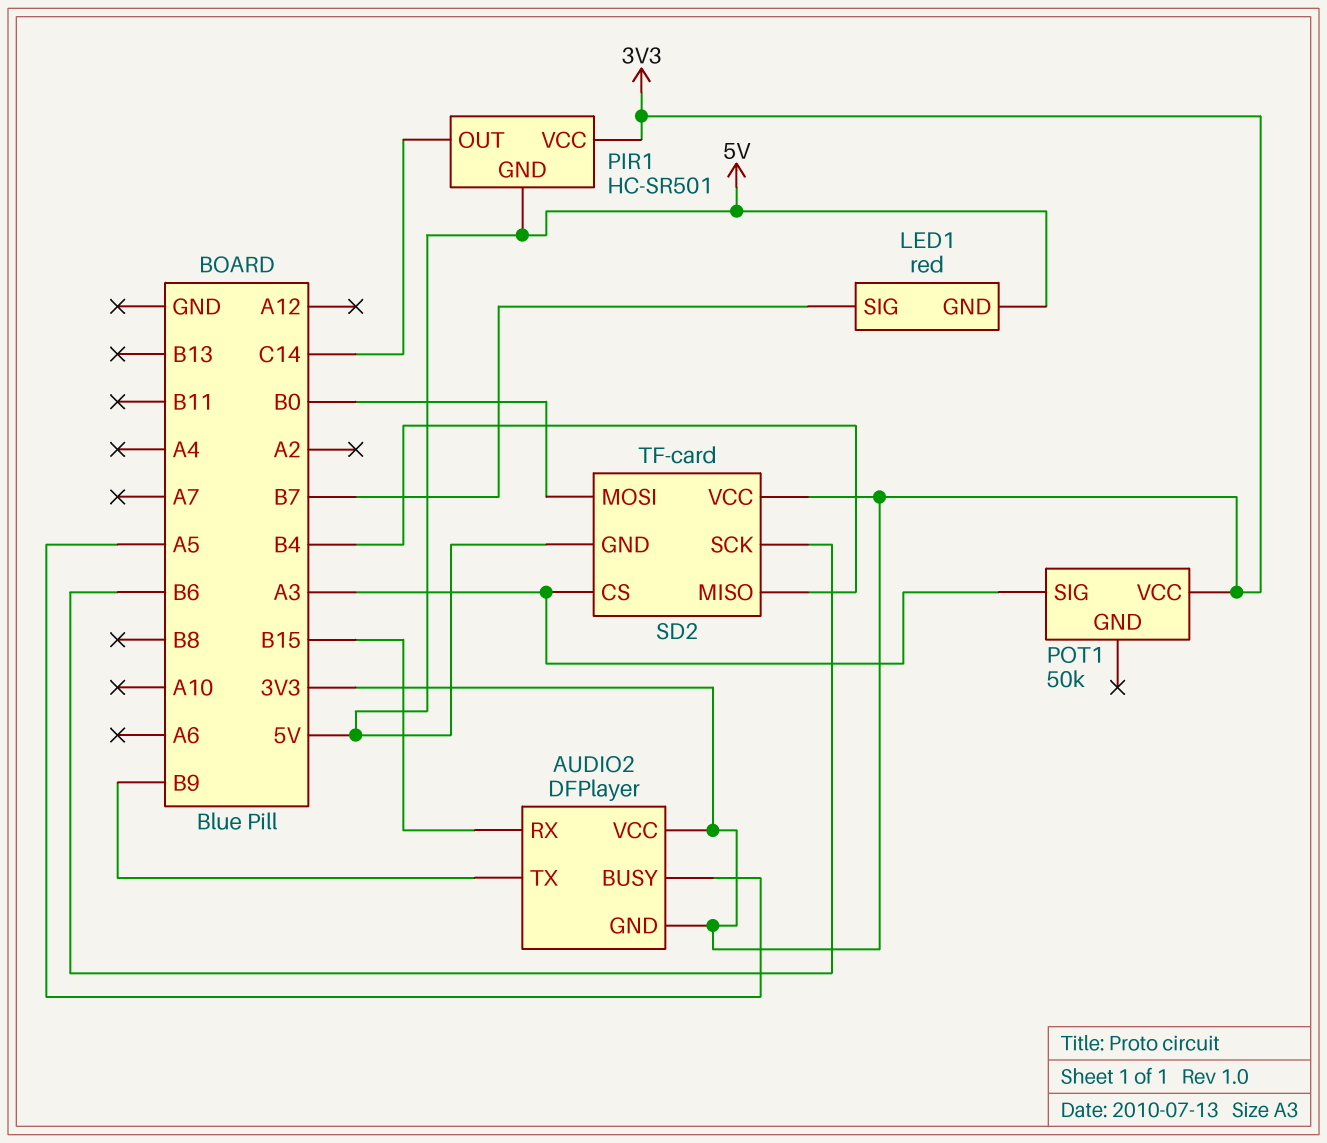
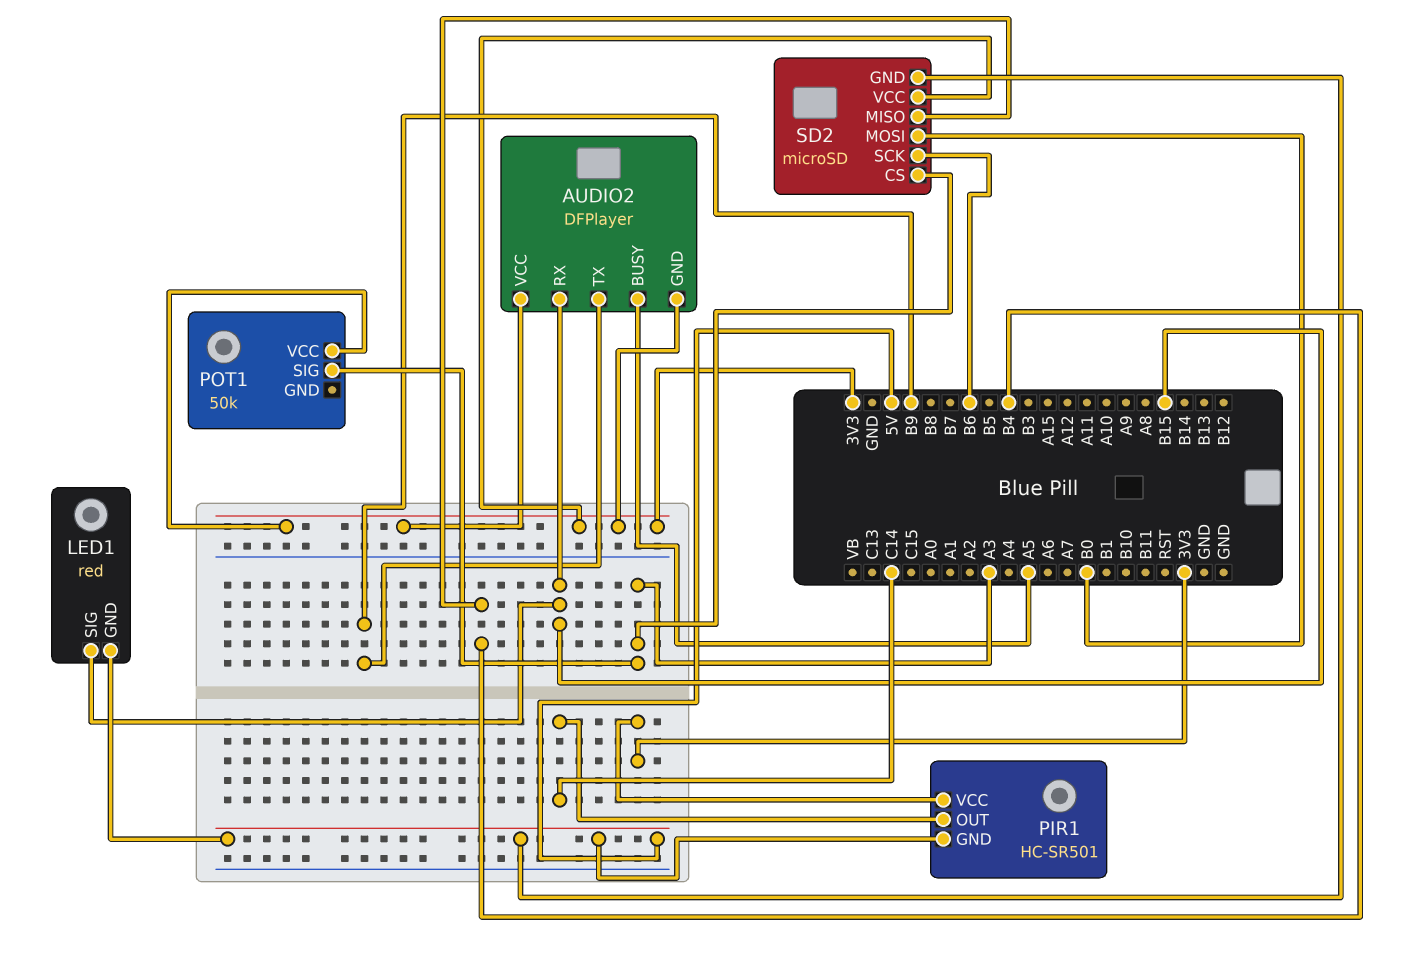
LED1 pin SIG: B7 -> B15
SD2: TF-card -> microSD

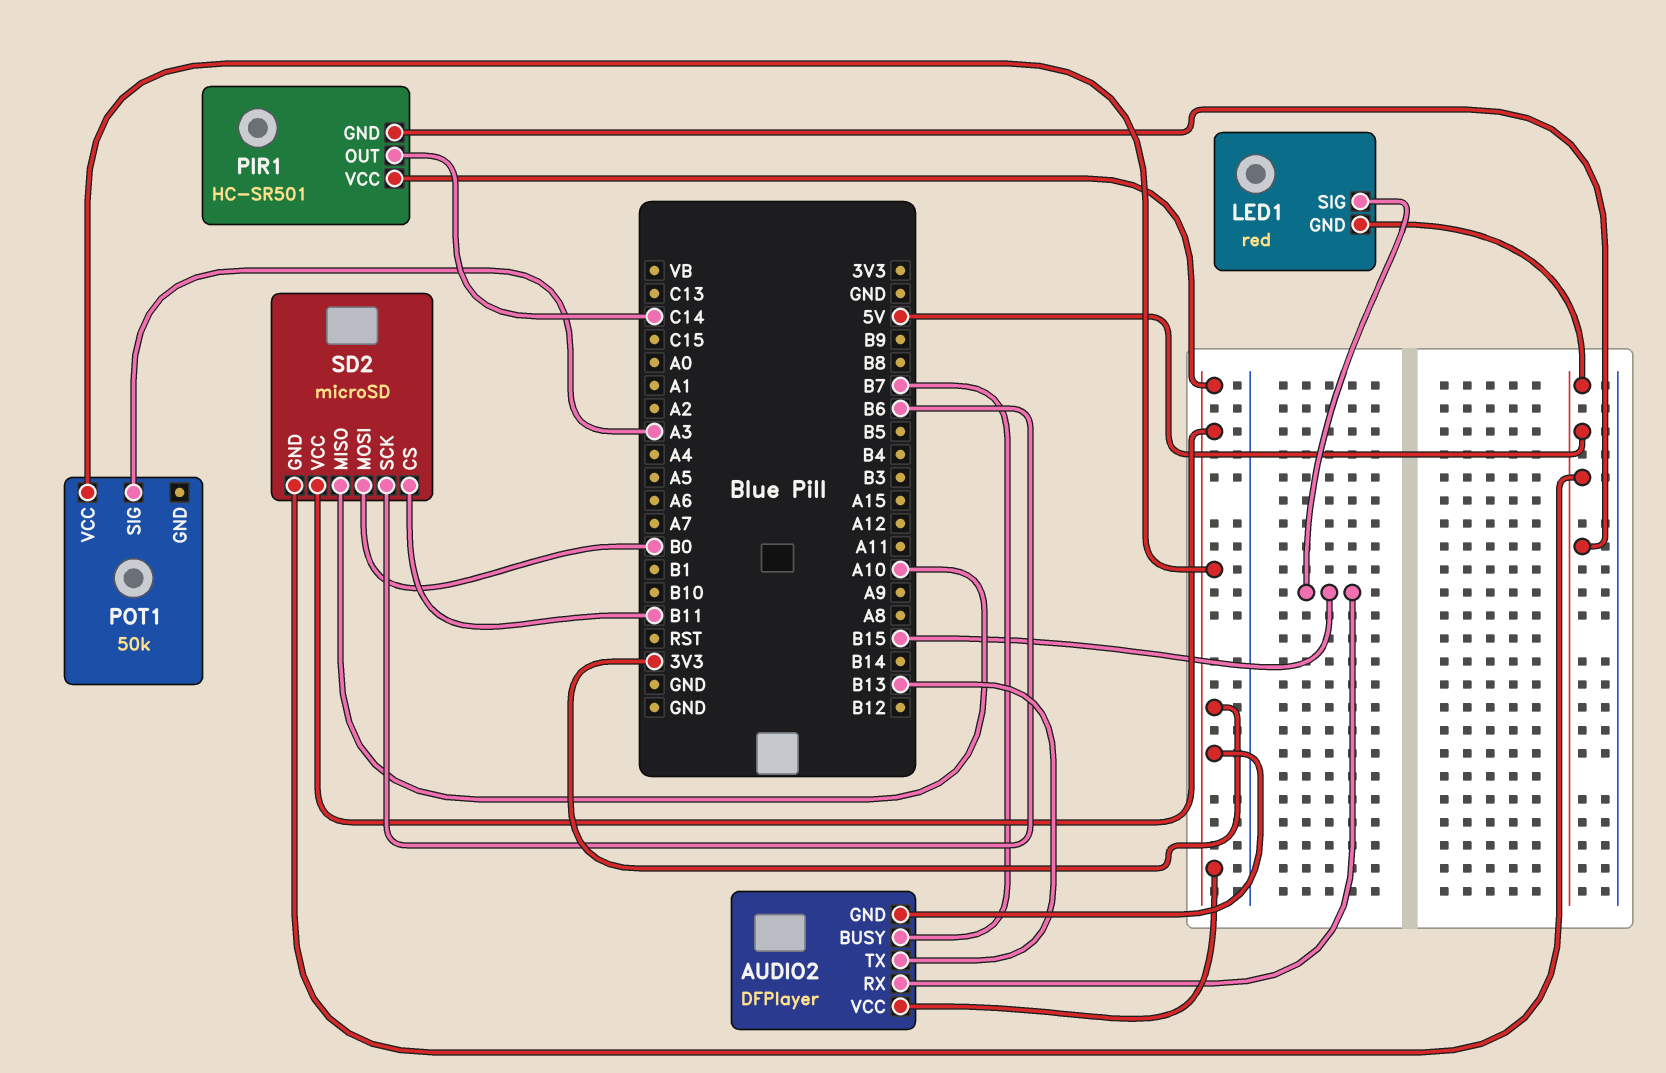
AUDIO2 pin BUSY: A5 -> B7
AUDIO2 pin TX: B9 -> B13
SD2 pin CS: A3 -> B11
SD2 pin MISO: B4 -> A10

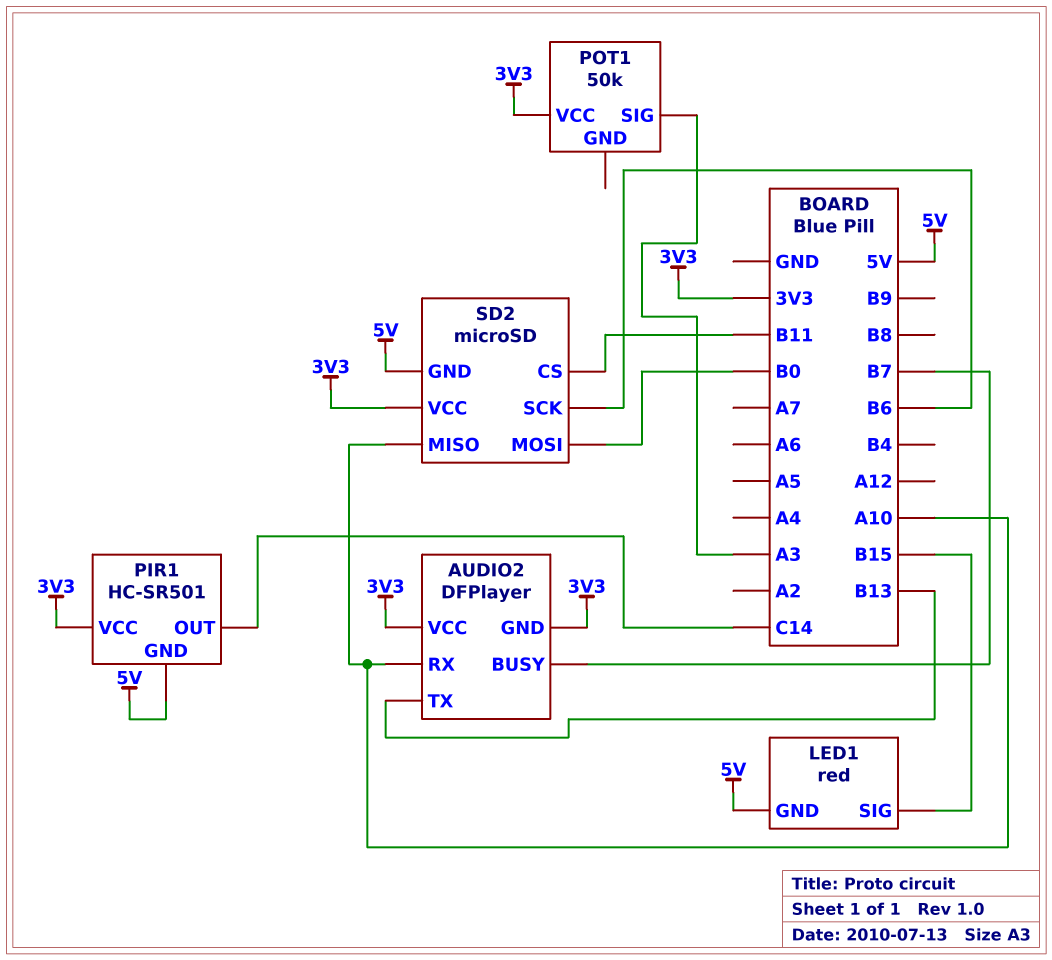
AUDIO2 pin RX: B15 -> A10

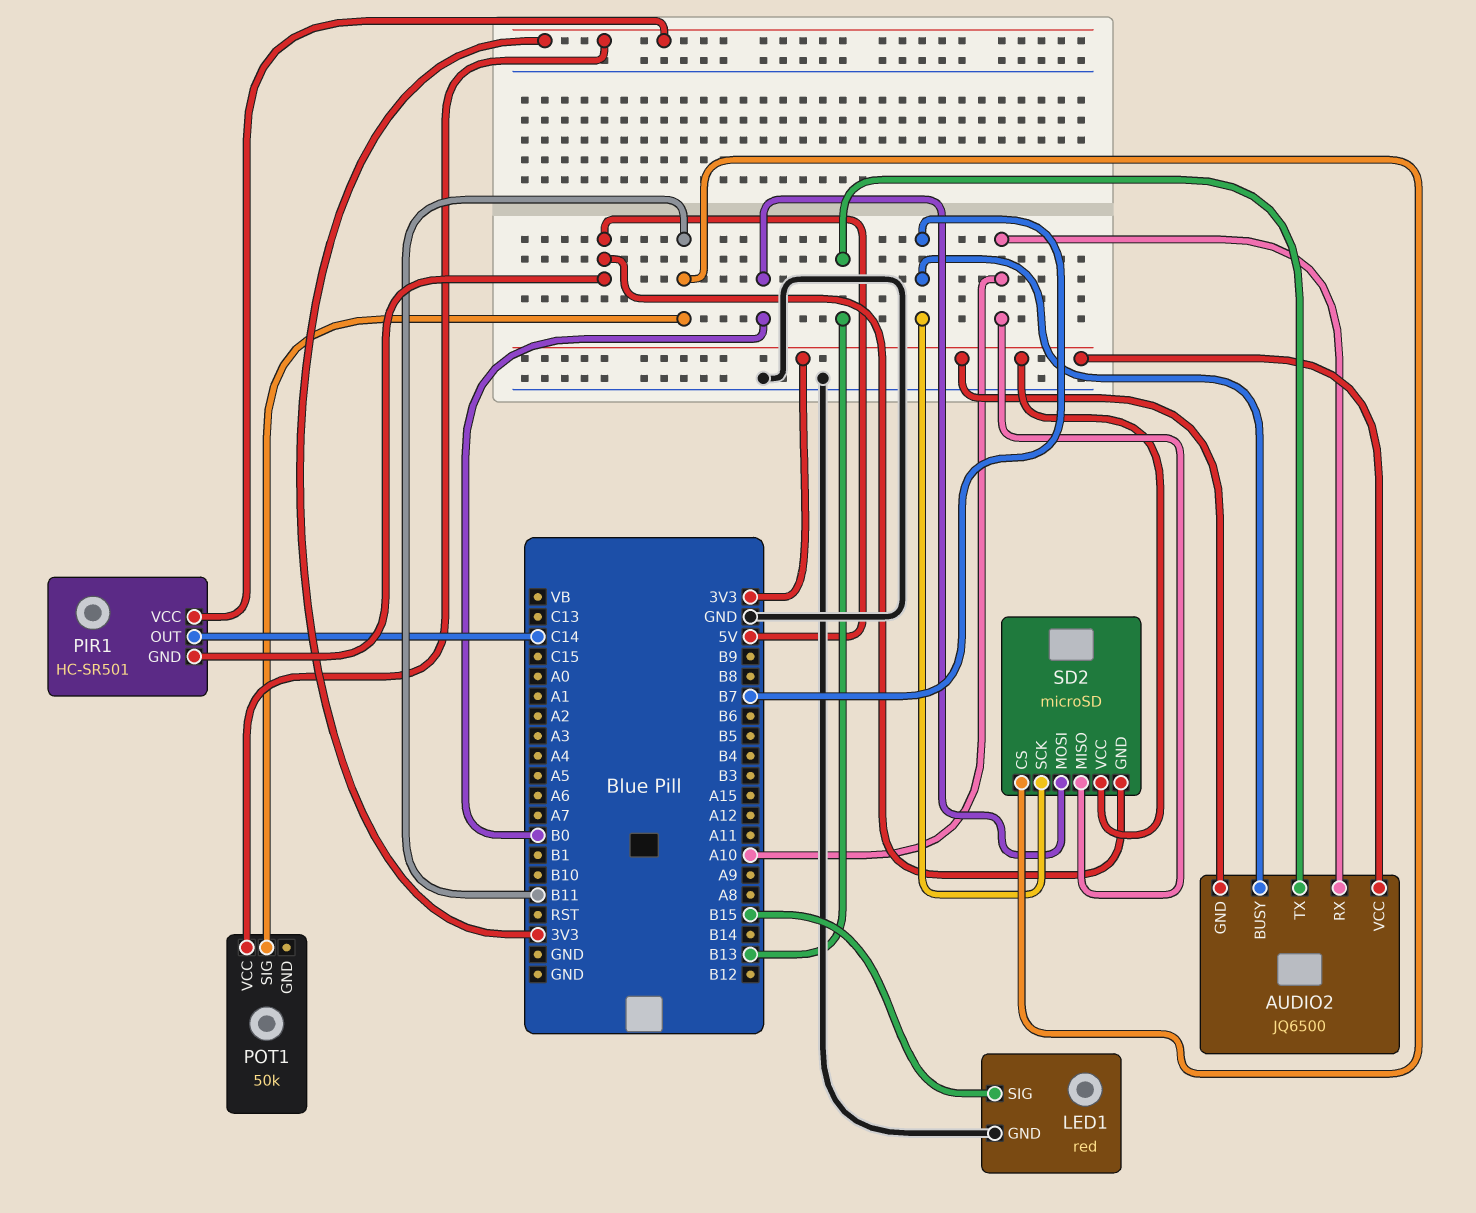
AUDIO2: DFPlayer -> JQ6500
LED1 pin GND: 5V -> GND
POT1 pin SIG: A3 -> B11
SD2 pin SCK: B6 -> B7

